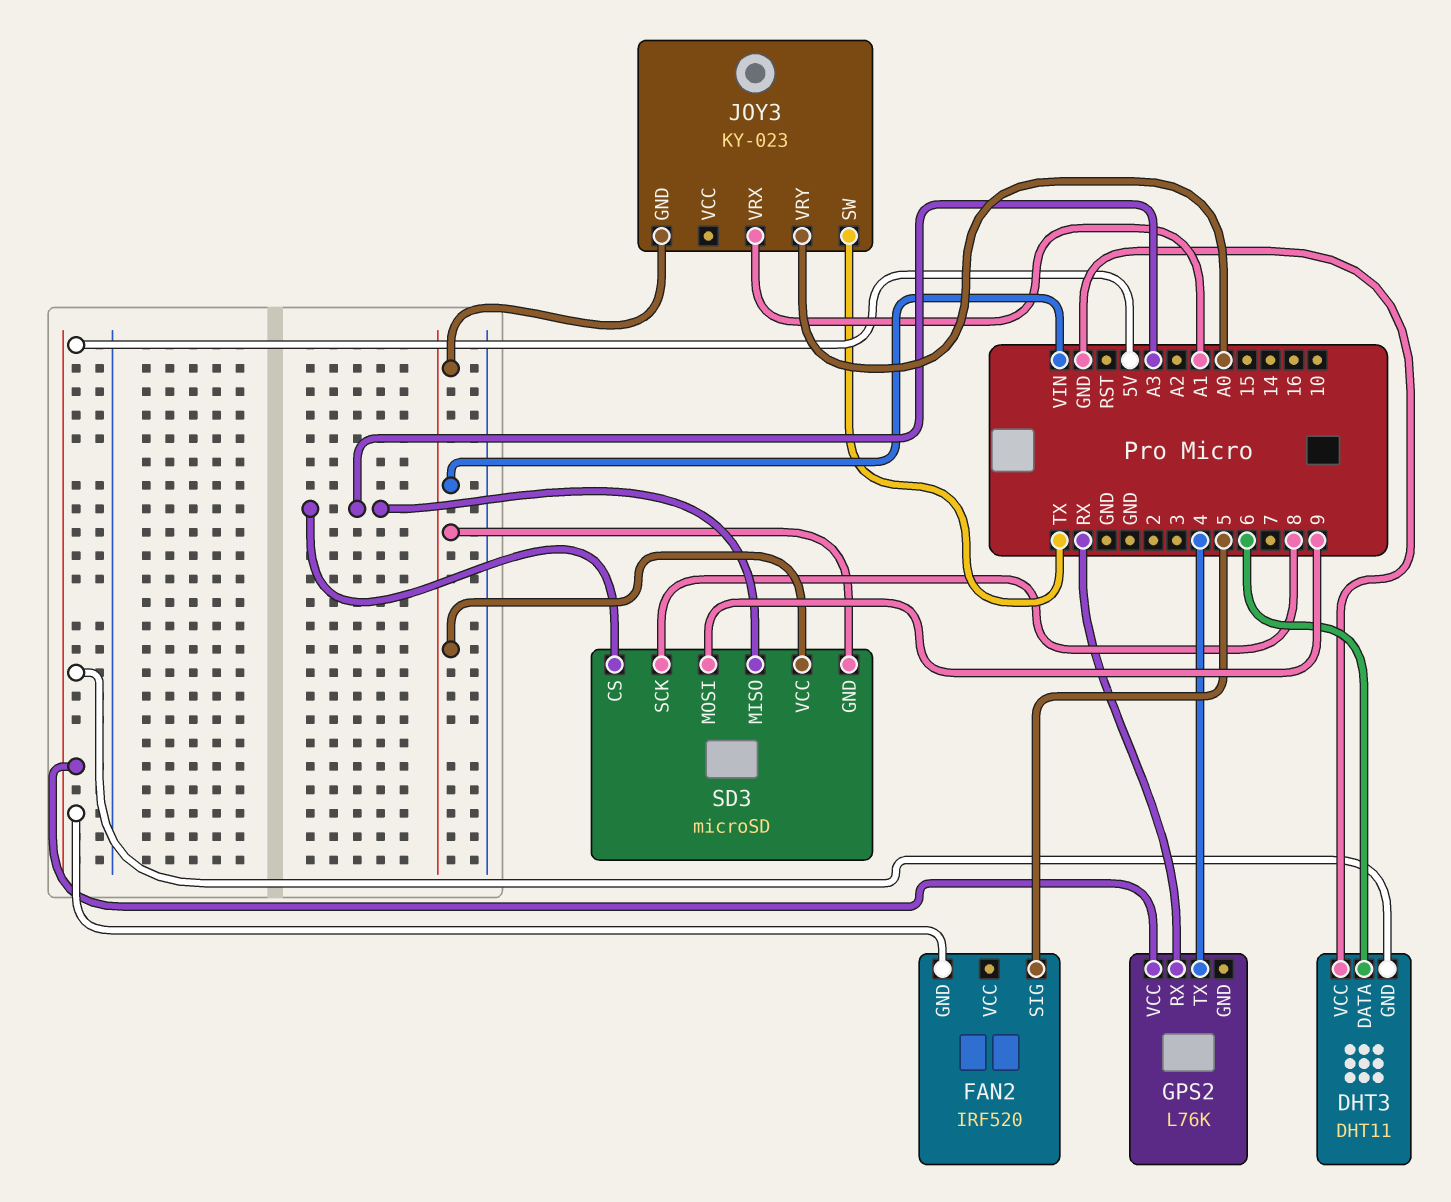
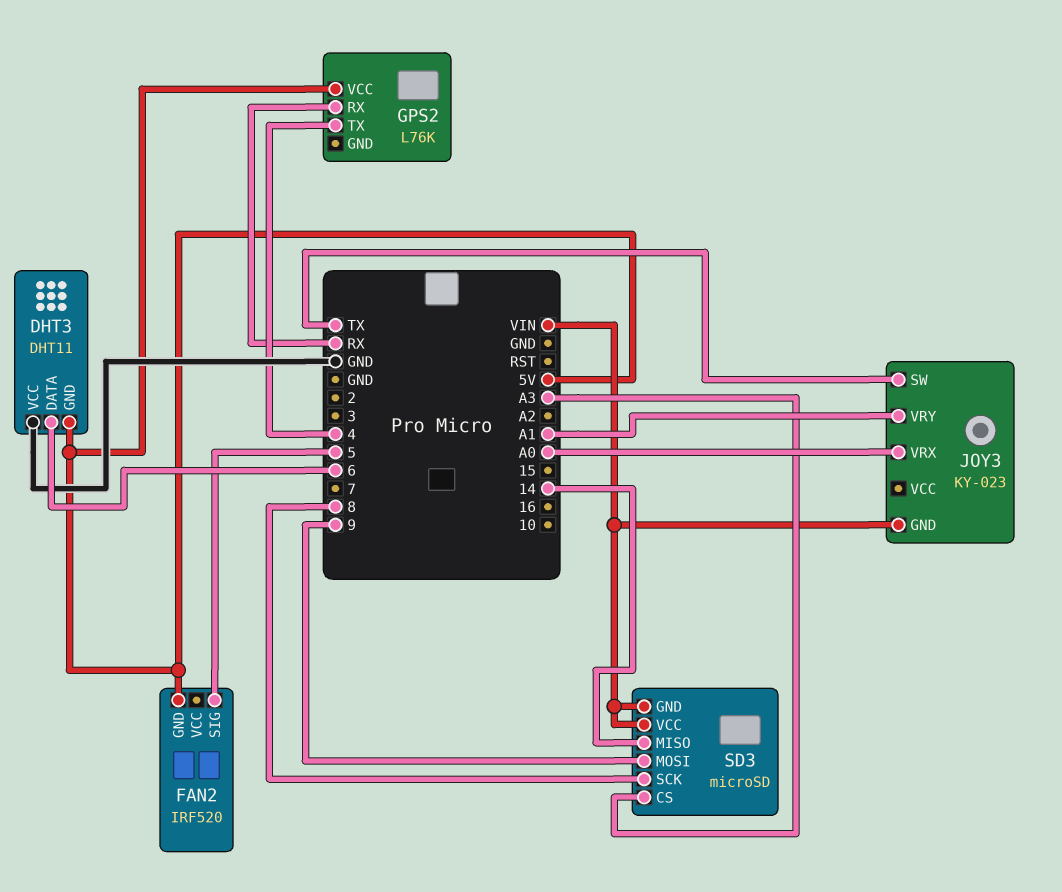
JOY3 pin VRX: A1 -> A0
JOY3 pin VRY: A0 -> A1
SD3 pin MISO: A3 -> 14

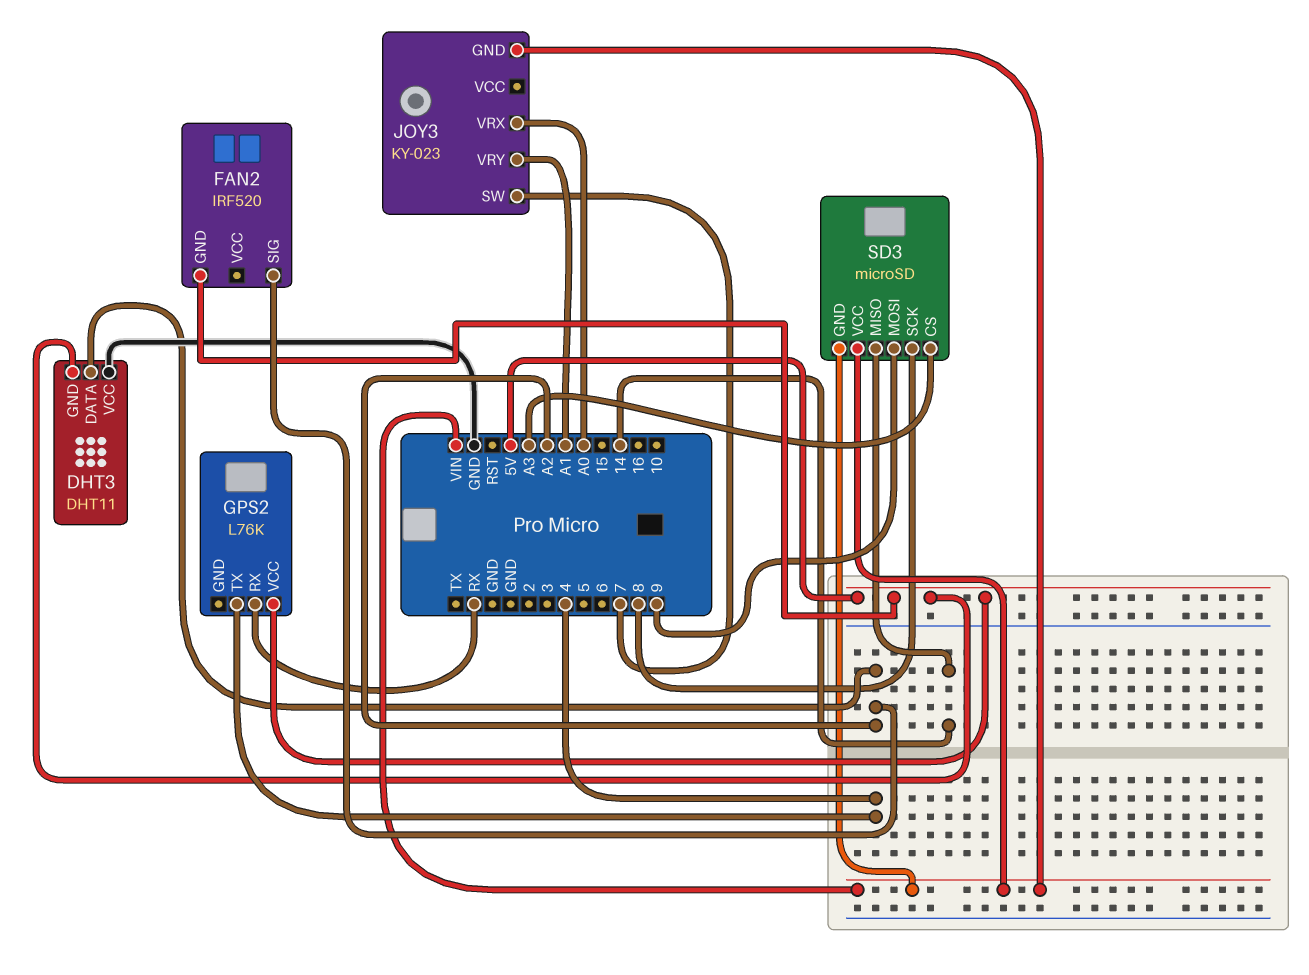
DHT3 pin DATA: 6 -> A2
FAN2 pin SIG: 5 -> A2
JOY3 pin SW: TX -> 7

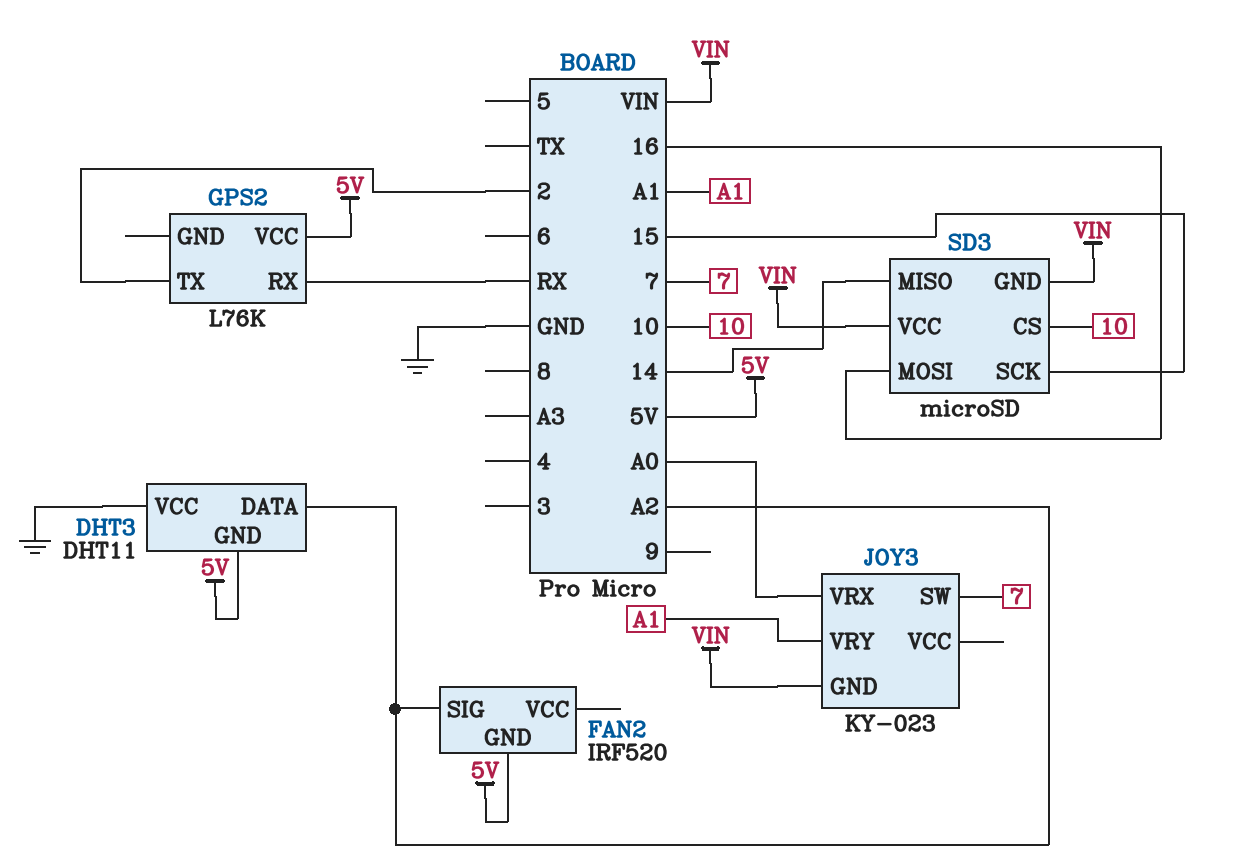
GPS2 pin TX: 4 -> 2
SD3 pin CS: A3 -> 10
SD3 pin MOSI: 9 -> 16
SD3 pin SCK: 8 -> 15

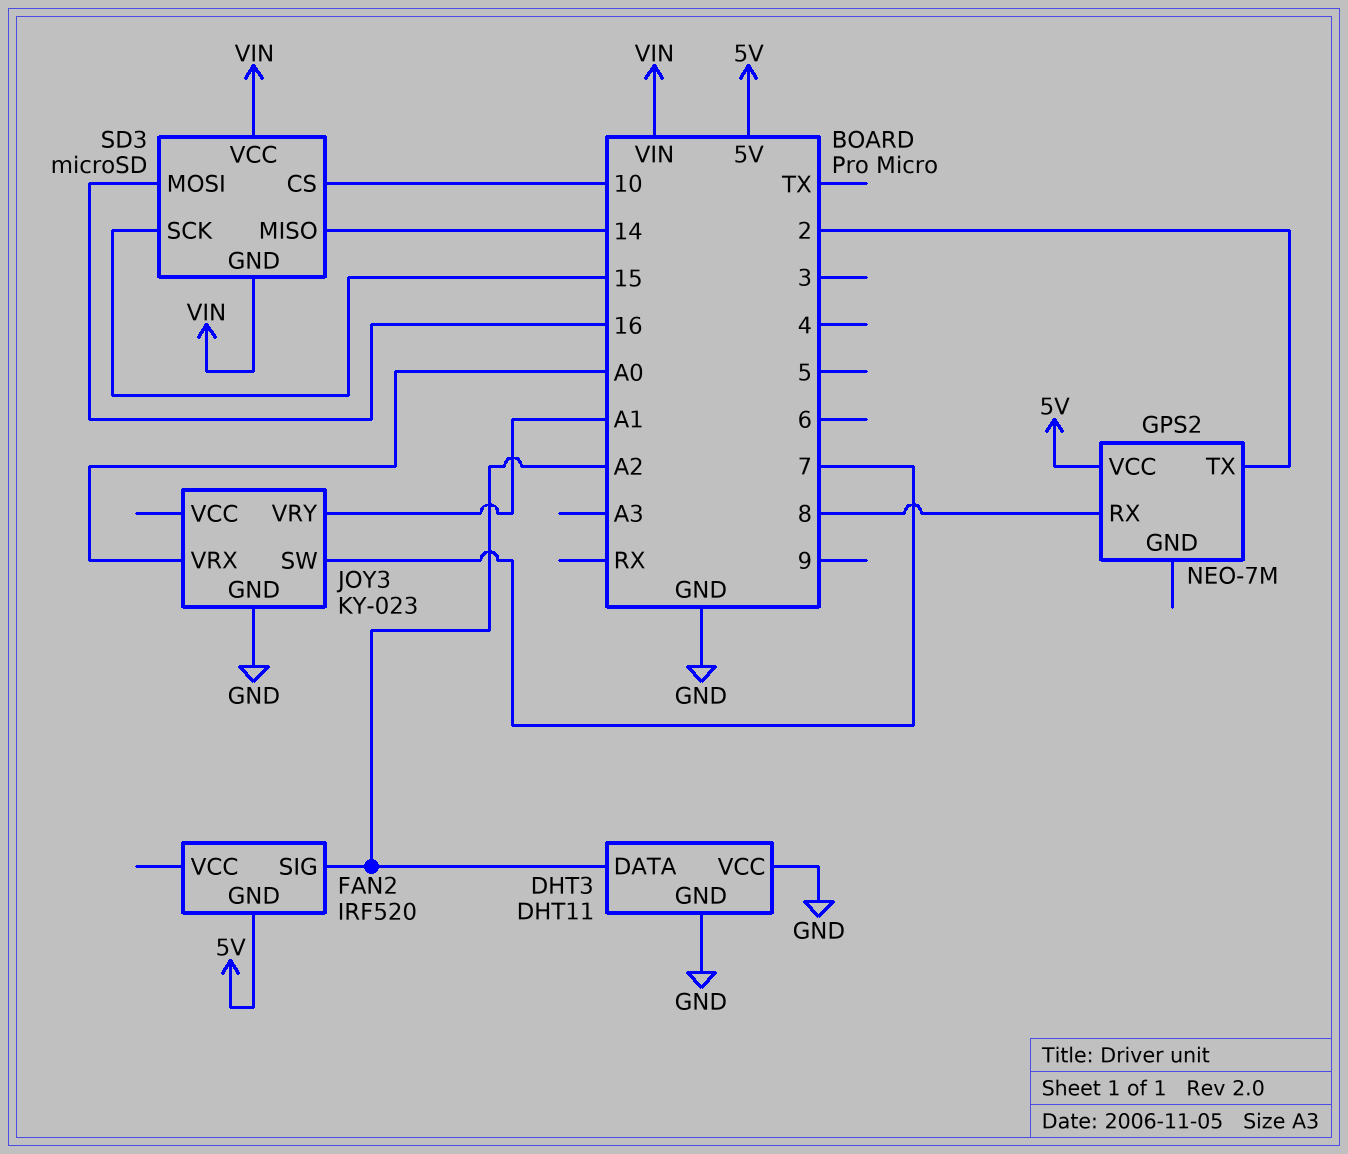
DHT3 pin GND: 5V -> GND
GPS2: L76K -> NEO-7M
GPS2 pin RX: RX -> 8
JOY3 pin GND: VIN -> GND

